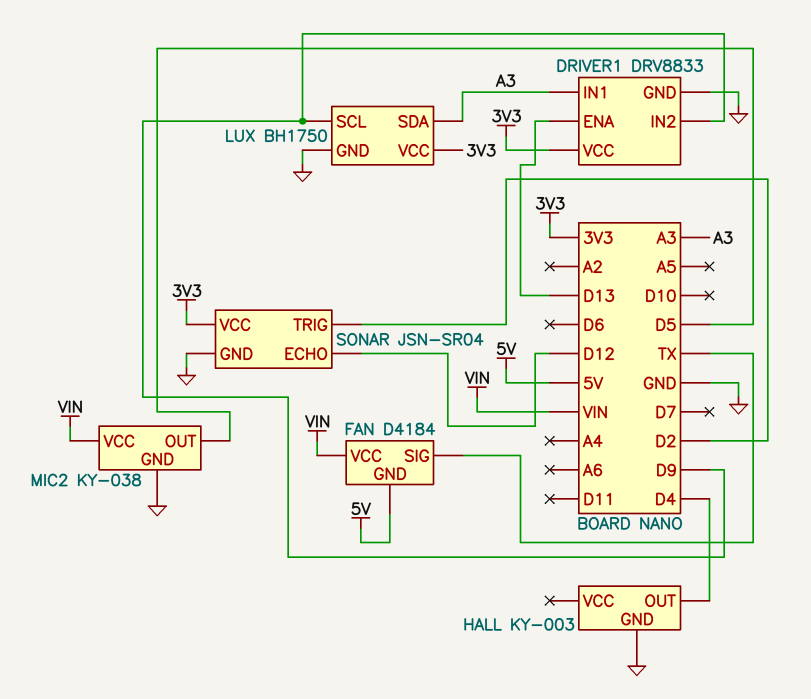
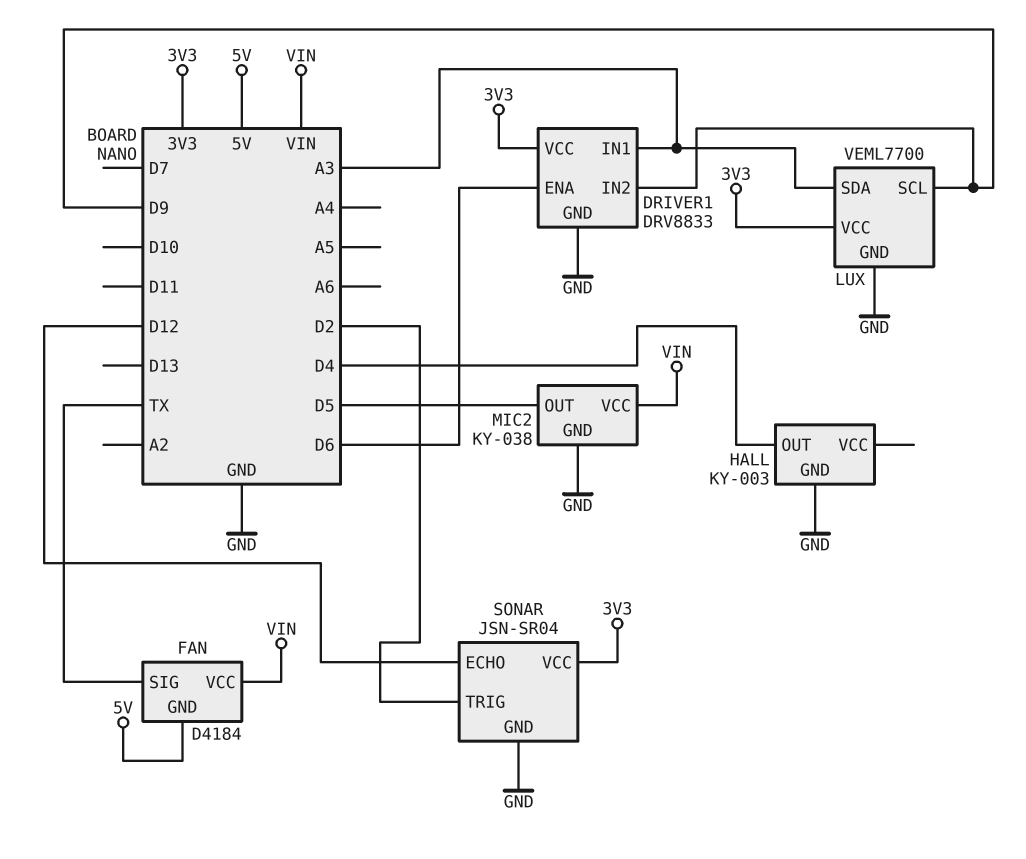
DRIVER1 pin ENA: D13 -> D6
LUX: BH1750 -> VEML7700

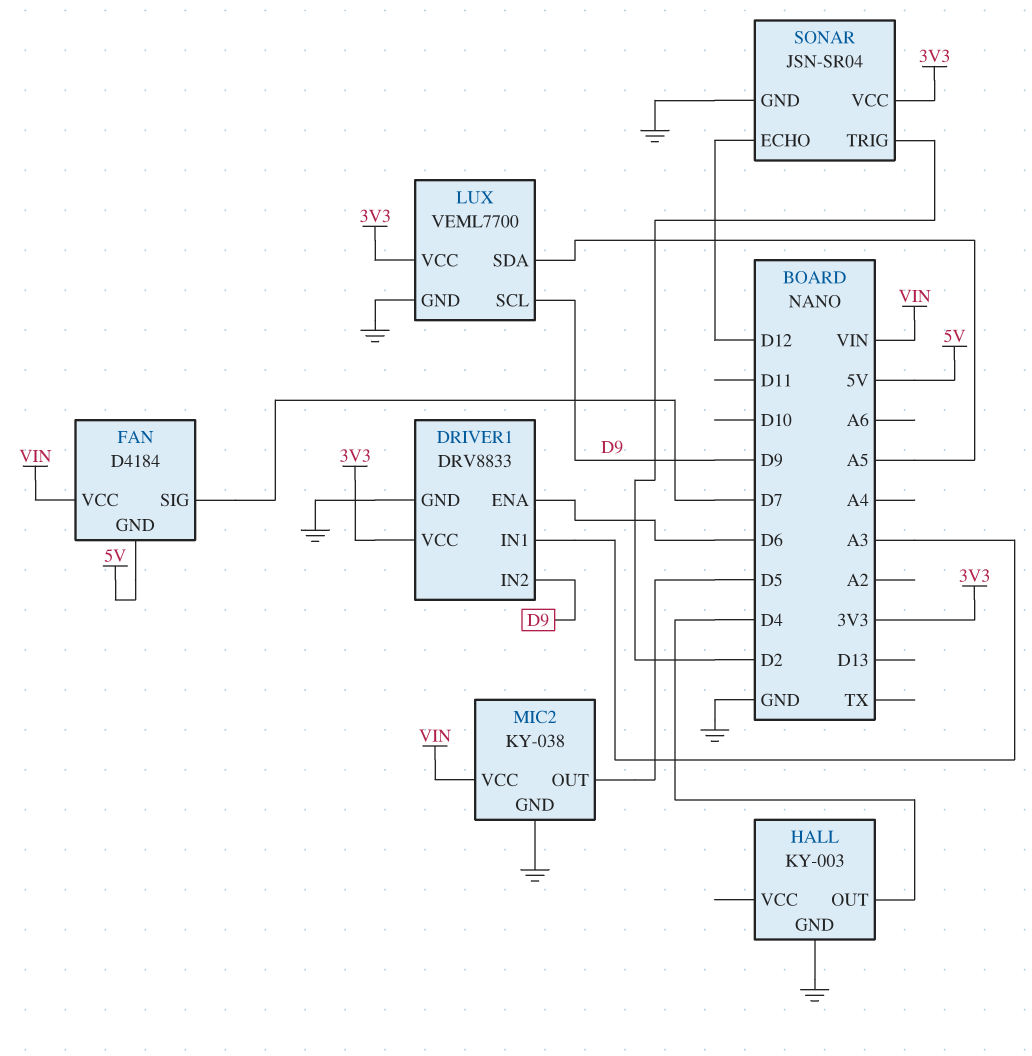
FAN pin SIG: TX -> D7
LUX pin SDA: A3 -> A5

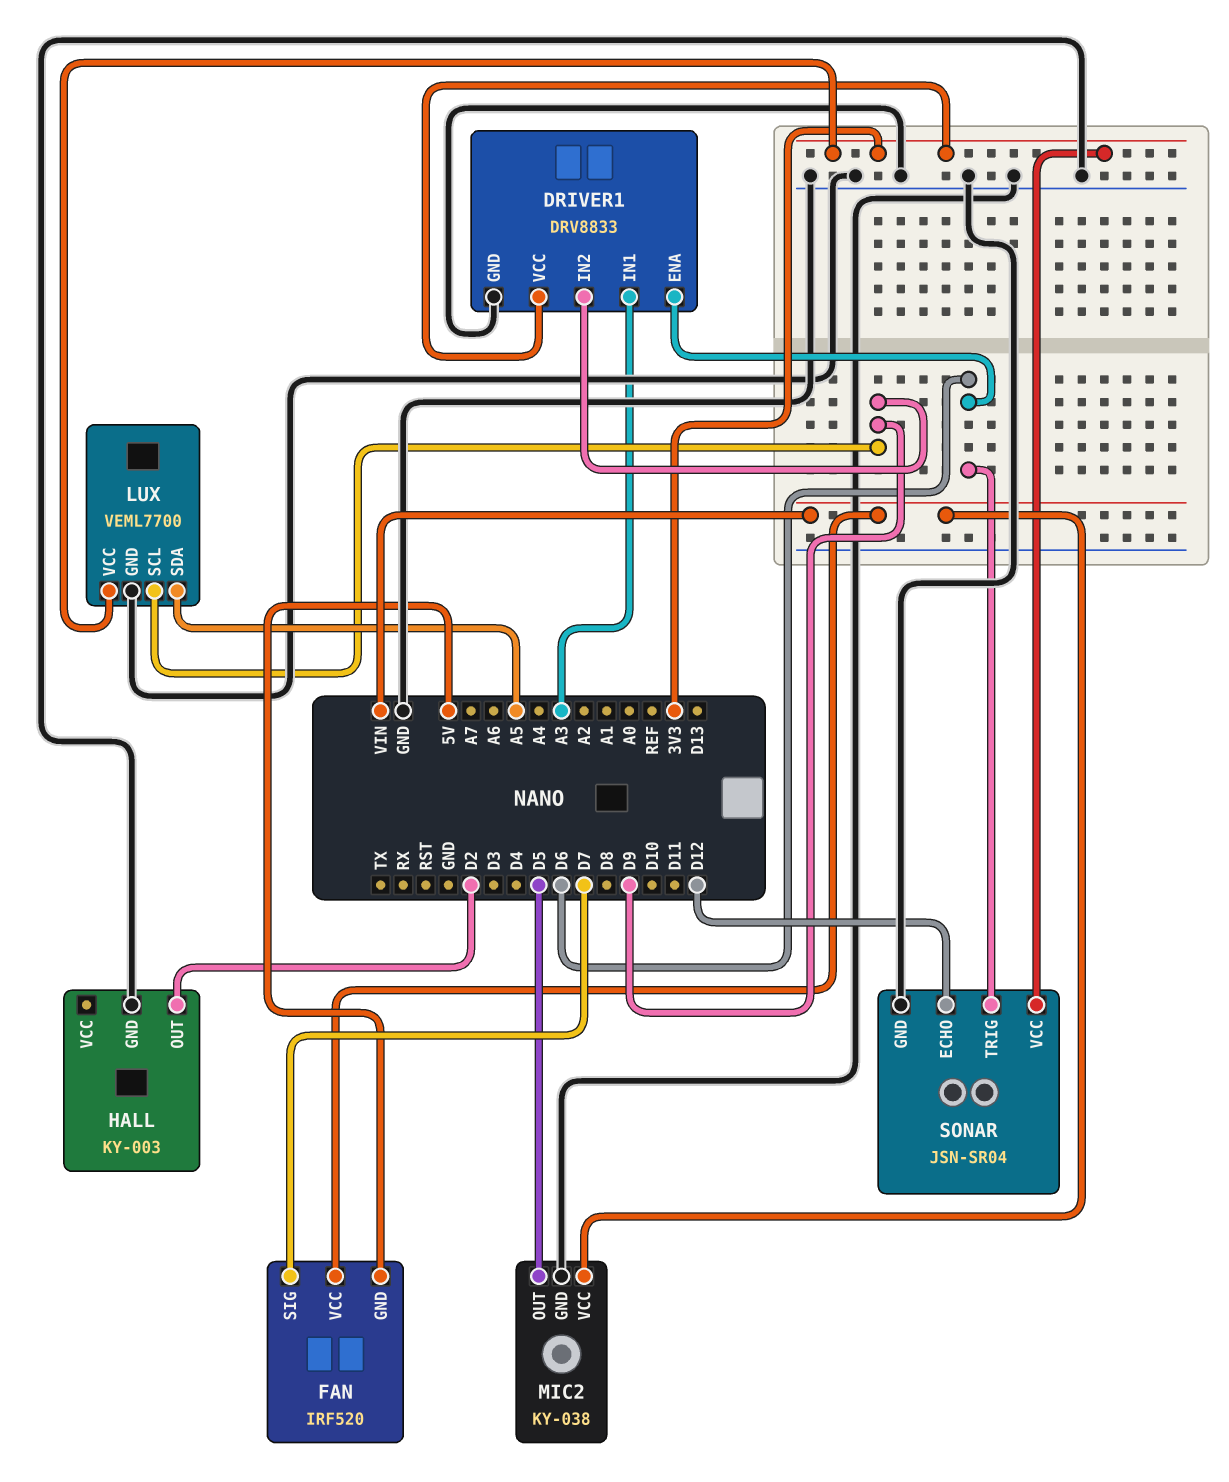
FAN: D4184 -> IRF520
HALL pin OUT: D4 -> D2
SONAR pin TRIG: D2 -> D6

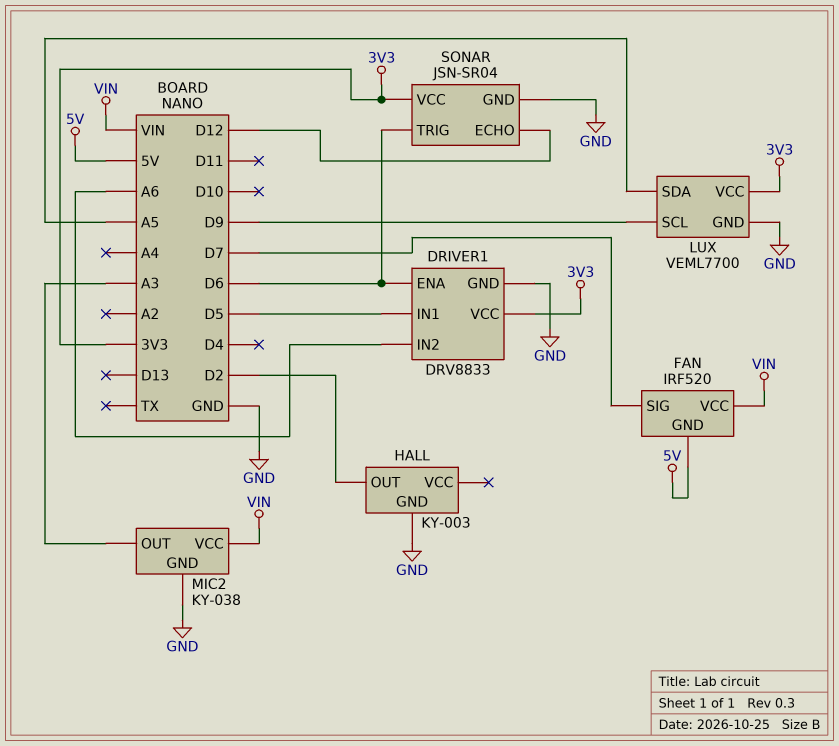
DRIVER1 pin IN1: A3 -> D5
DRIVER1 pin IN2: D9 -> A6
MIC2 pin OUT: D5 -> A3

